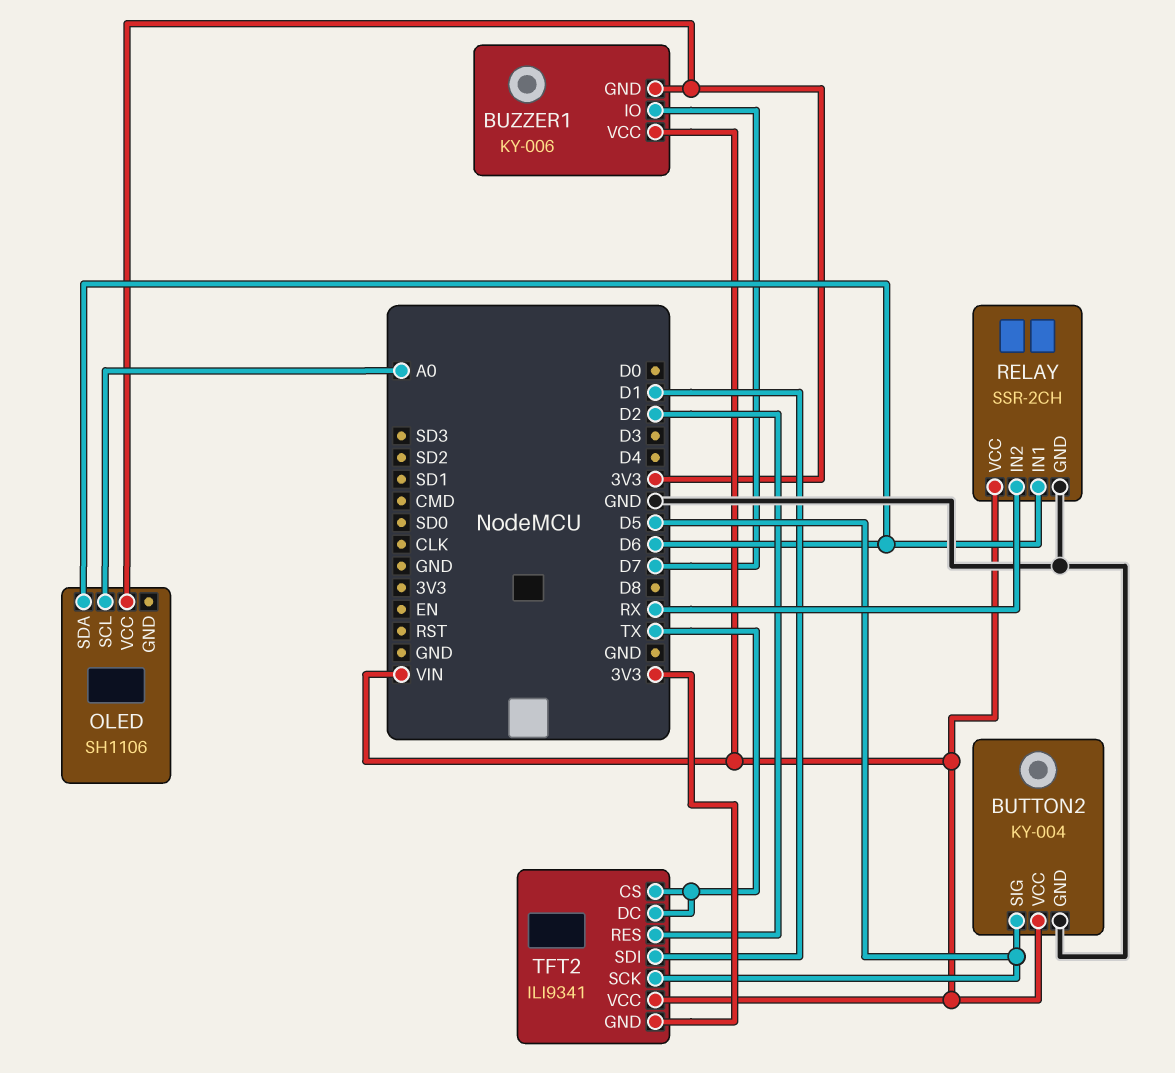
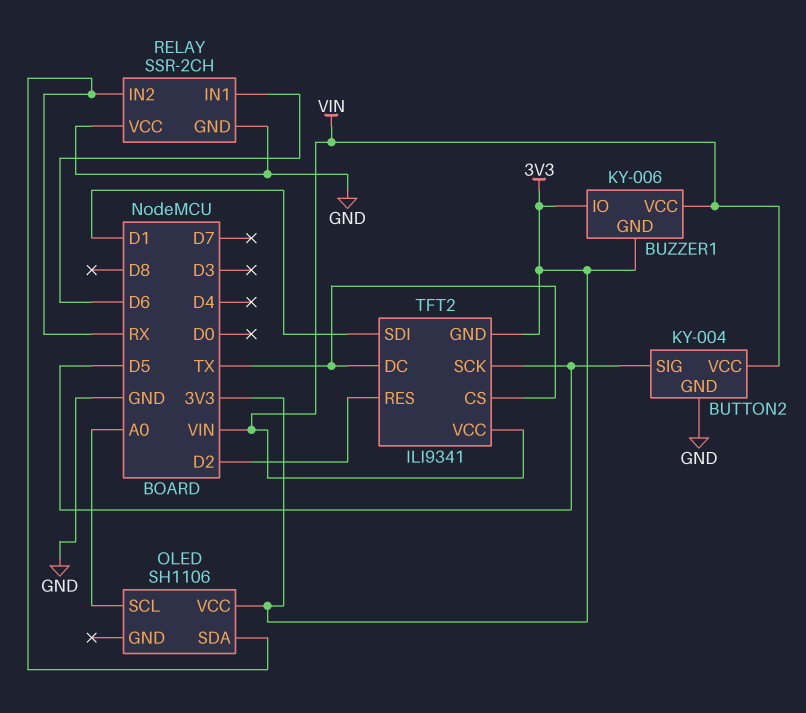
BUZZER1 pin IO: D7 -> 3V3
OLED pin SDA: D6 -> RX
RELAY pin VCC: VIN -> GND

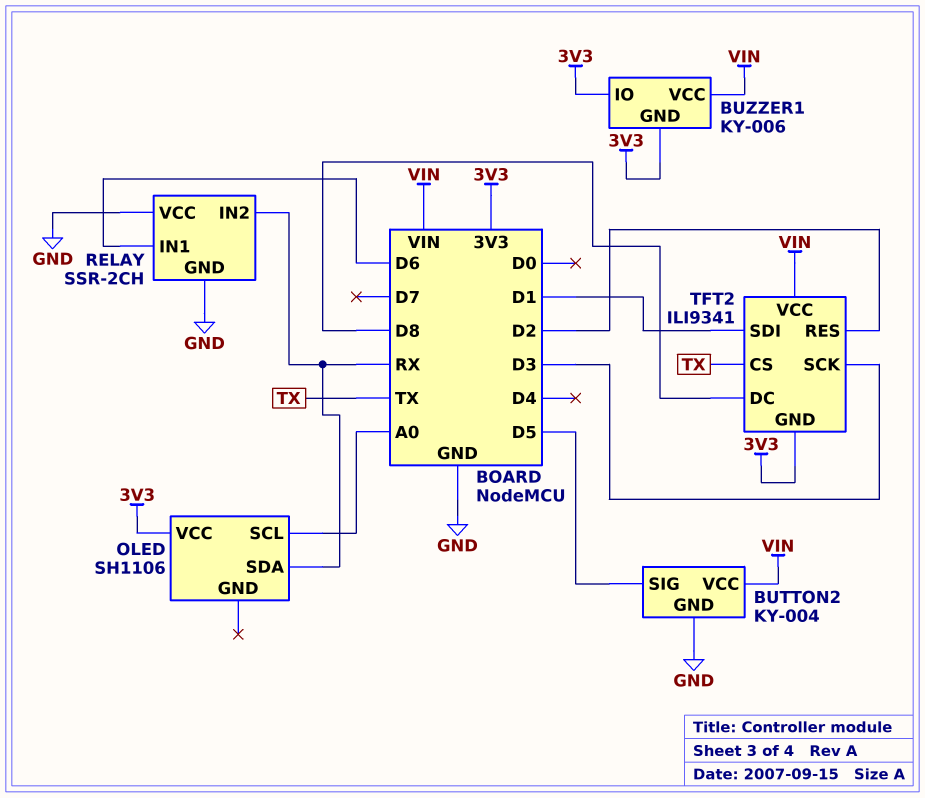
TFT2 pin DC: TX -> D8
TFT2 pin SCK: D5 -> D3

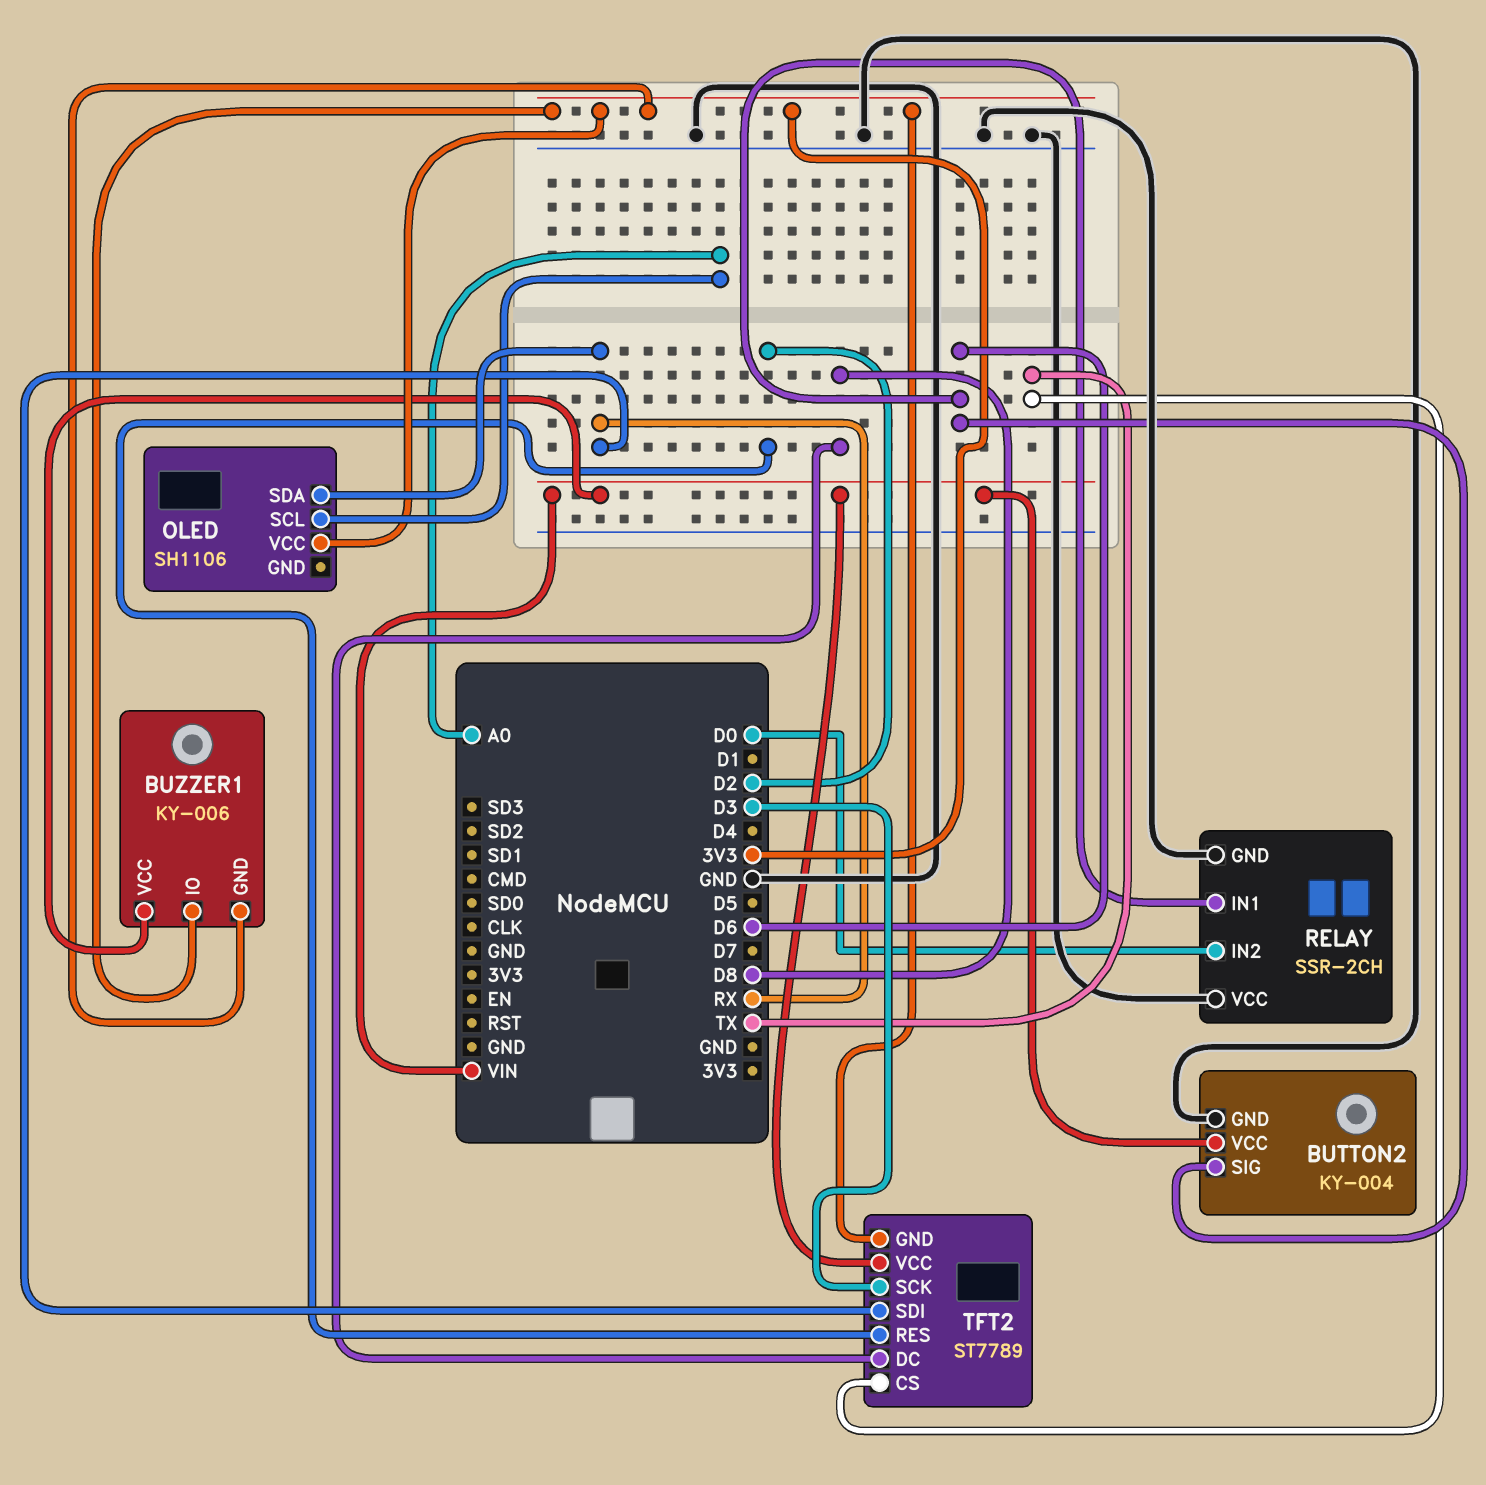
BUTTON2 pin SIG: D5 -> D6
RELAY pin IN2: RX -> D0
TFT2: ILI9341 -> ST7789
TFT2 pin SDI: D1 -> RX

